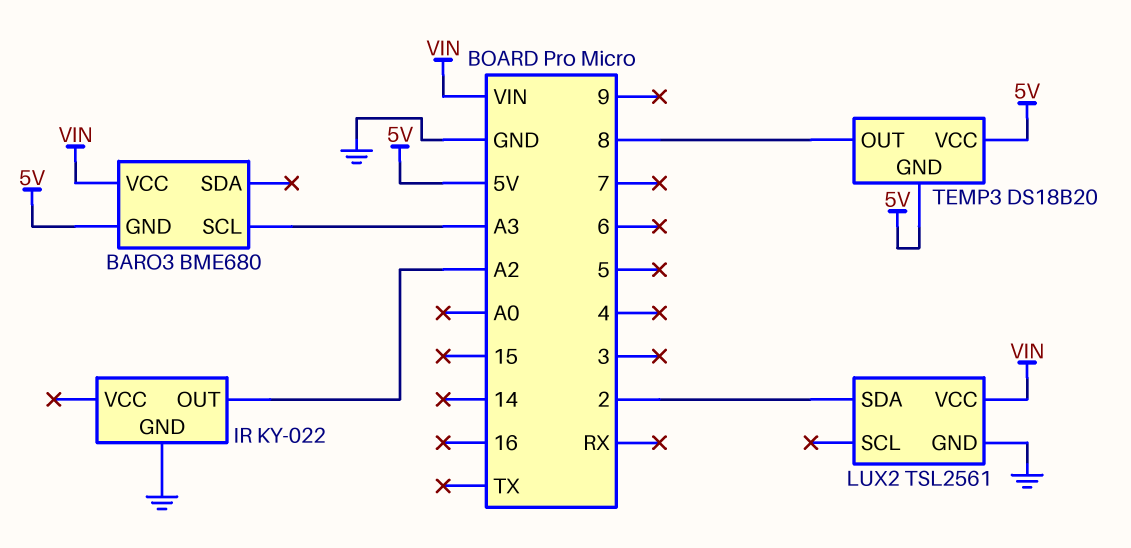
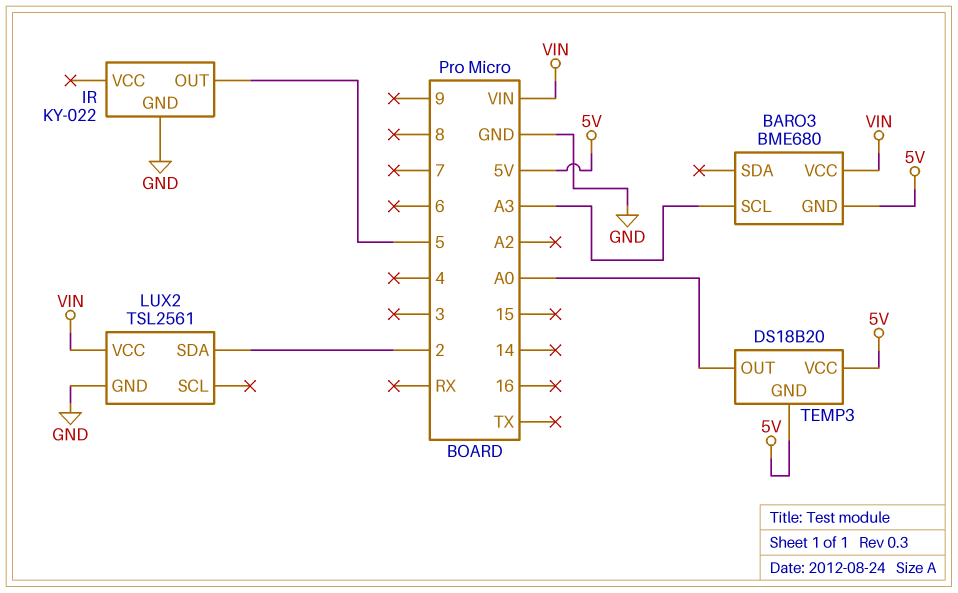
IR pin OUT: A2 -> 5
TEMP3 pin OUT: 8 -> A0

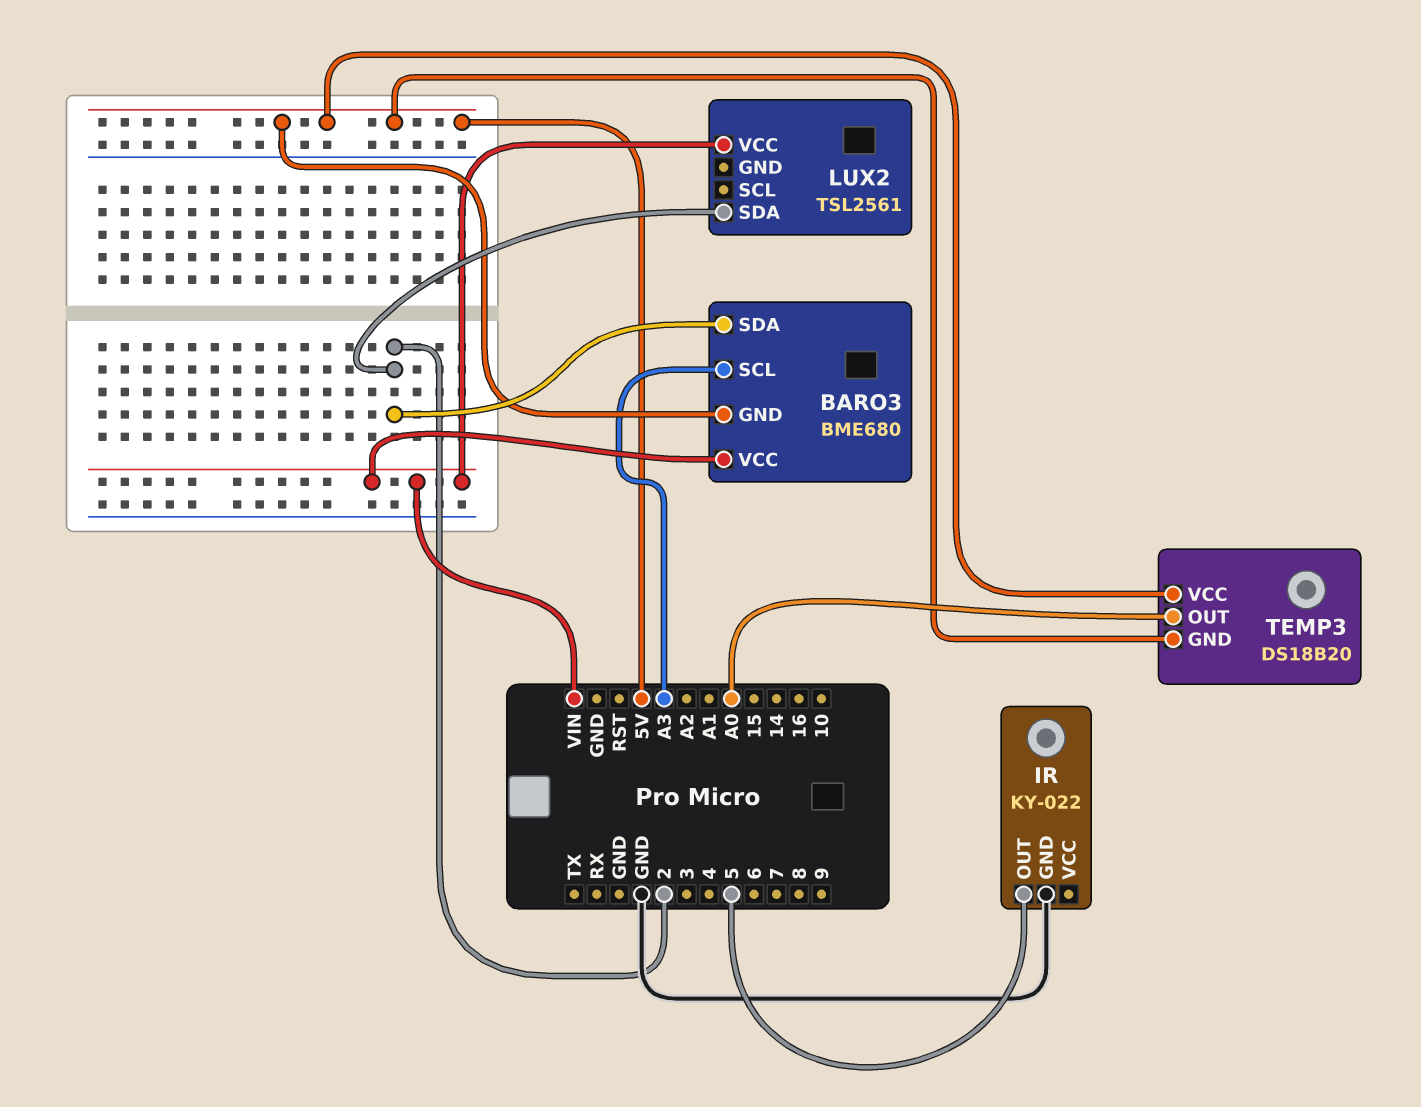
BARO3 pin SDA: none -> 2
LUX2 pin GND: GND -> none

